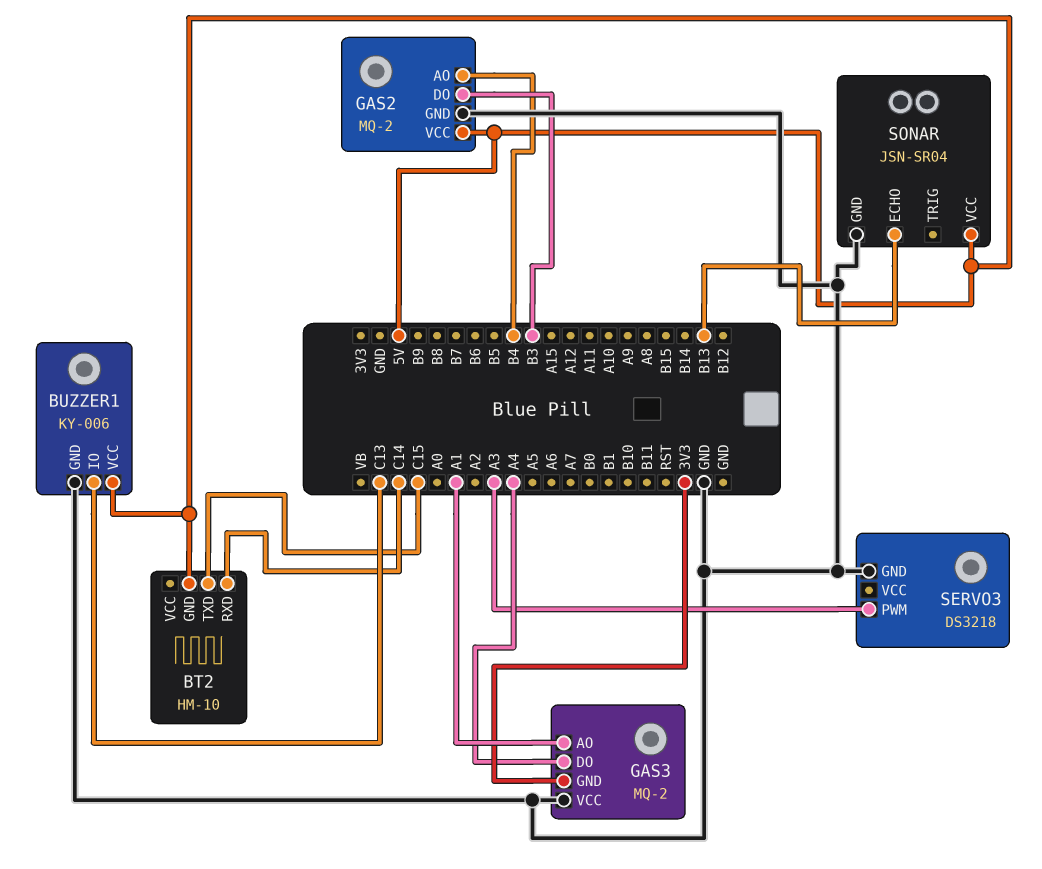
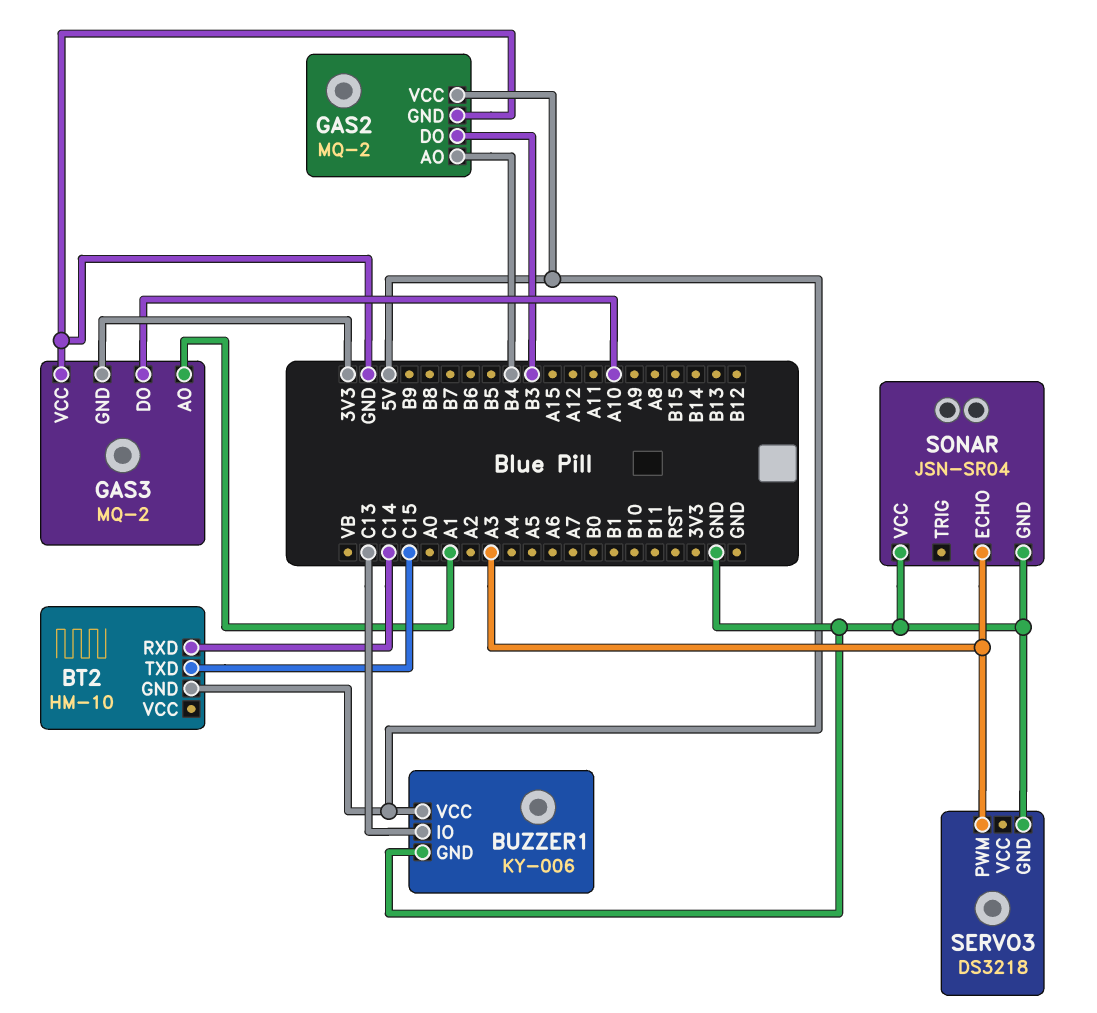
GAS3 pin DO: A4 -> A10
SONAR pin ECHO: B13 -> A3
SONAR pin VCC: 5V -> GND

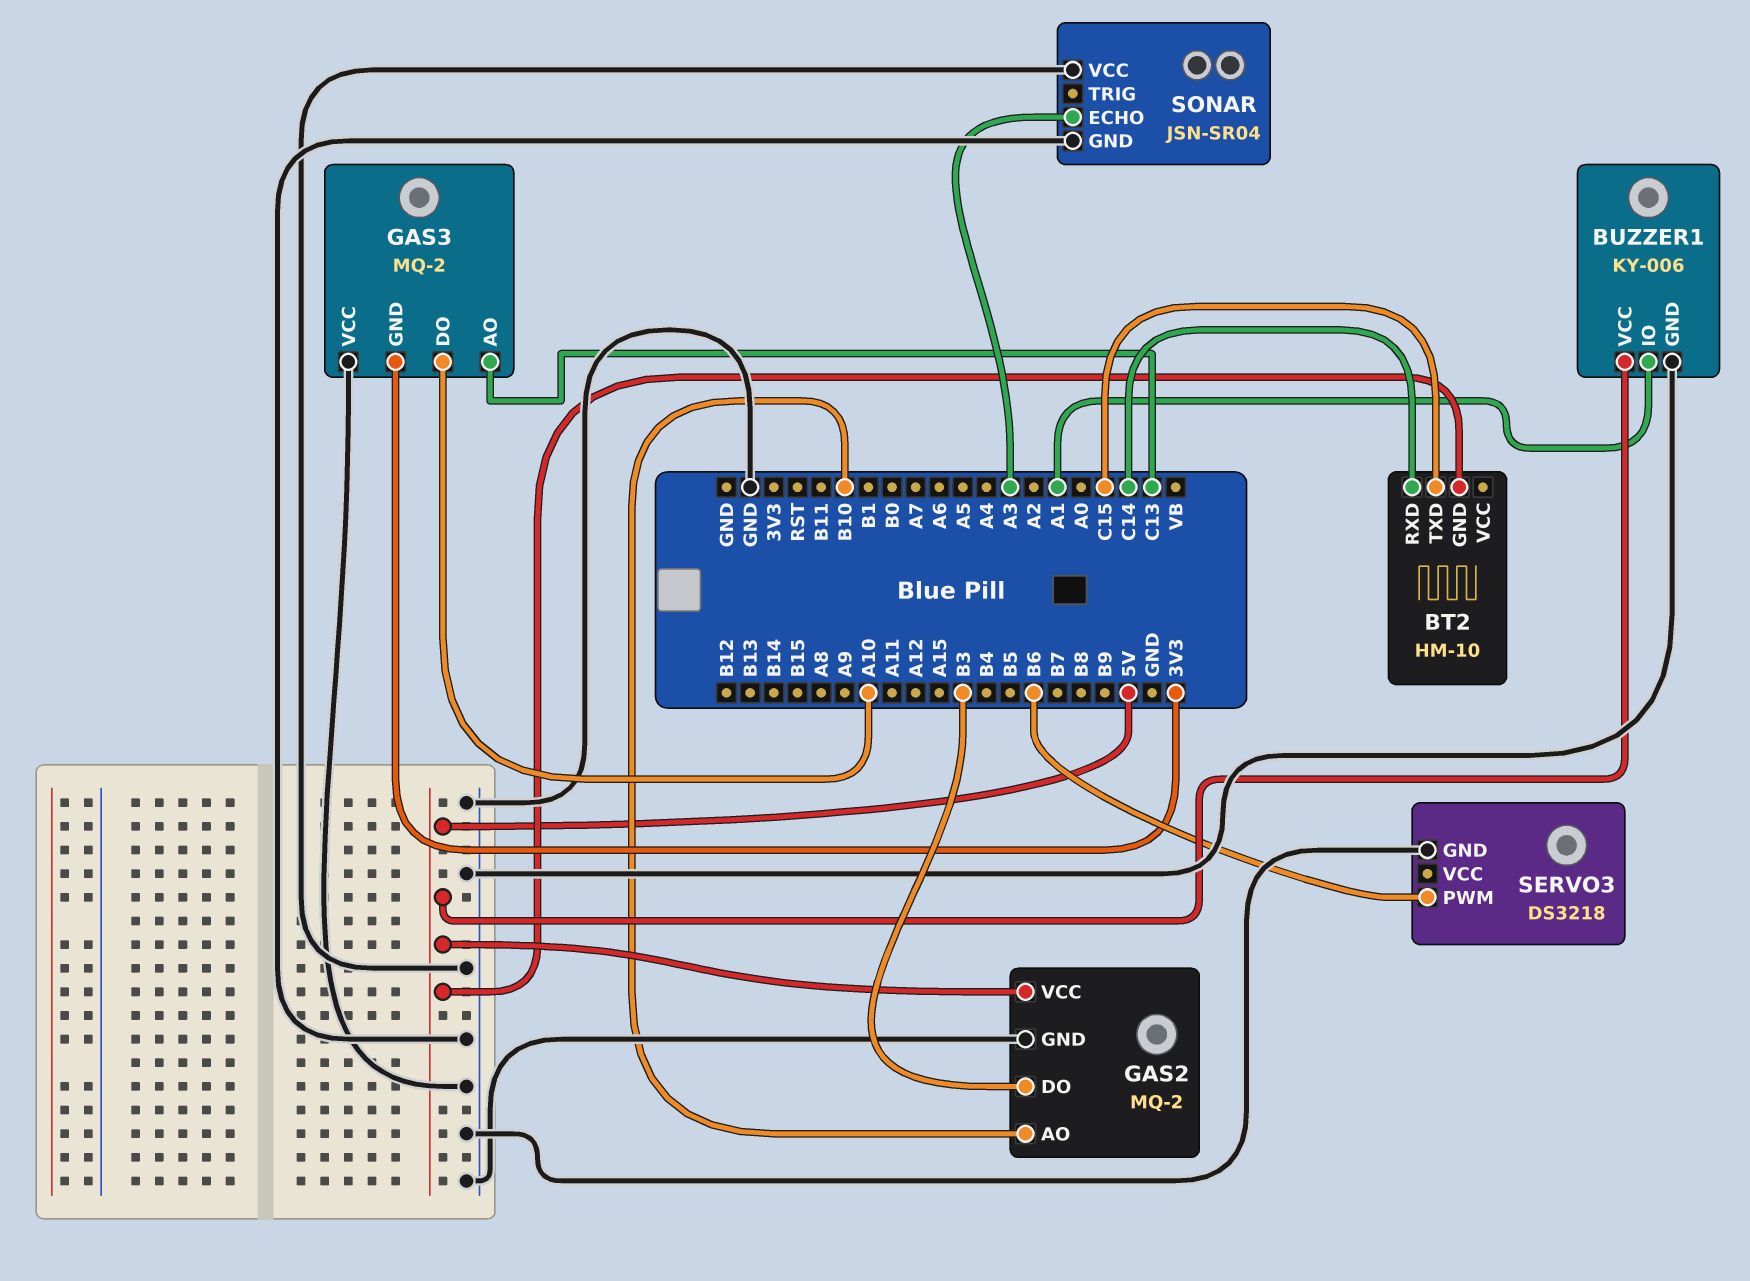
BUZZER1 pin IO: C13 -> A1
GAS2 pin AO: B4 -> B10
GAS3 pin AO: A1 -> C13
SERVO3 pin PWM: A3 -> B6

